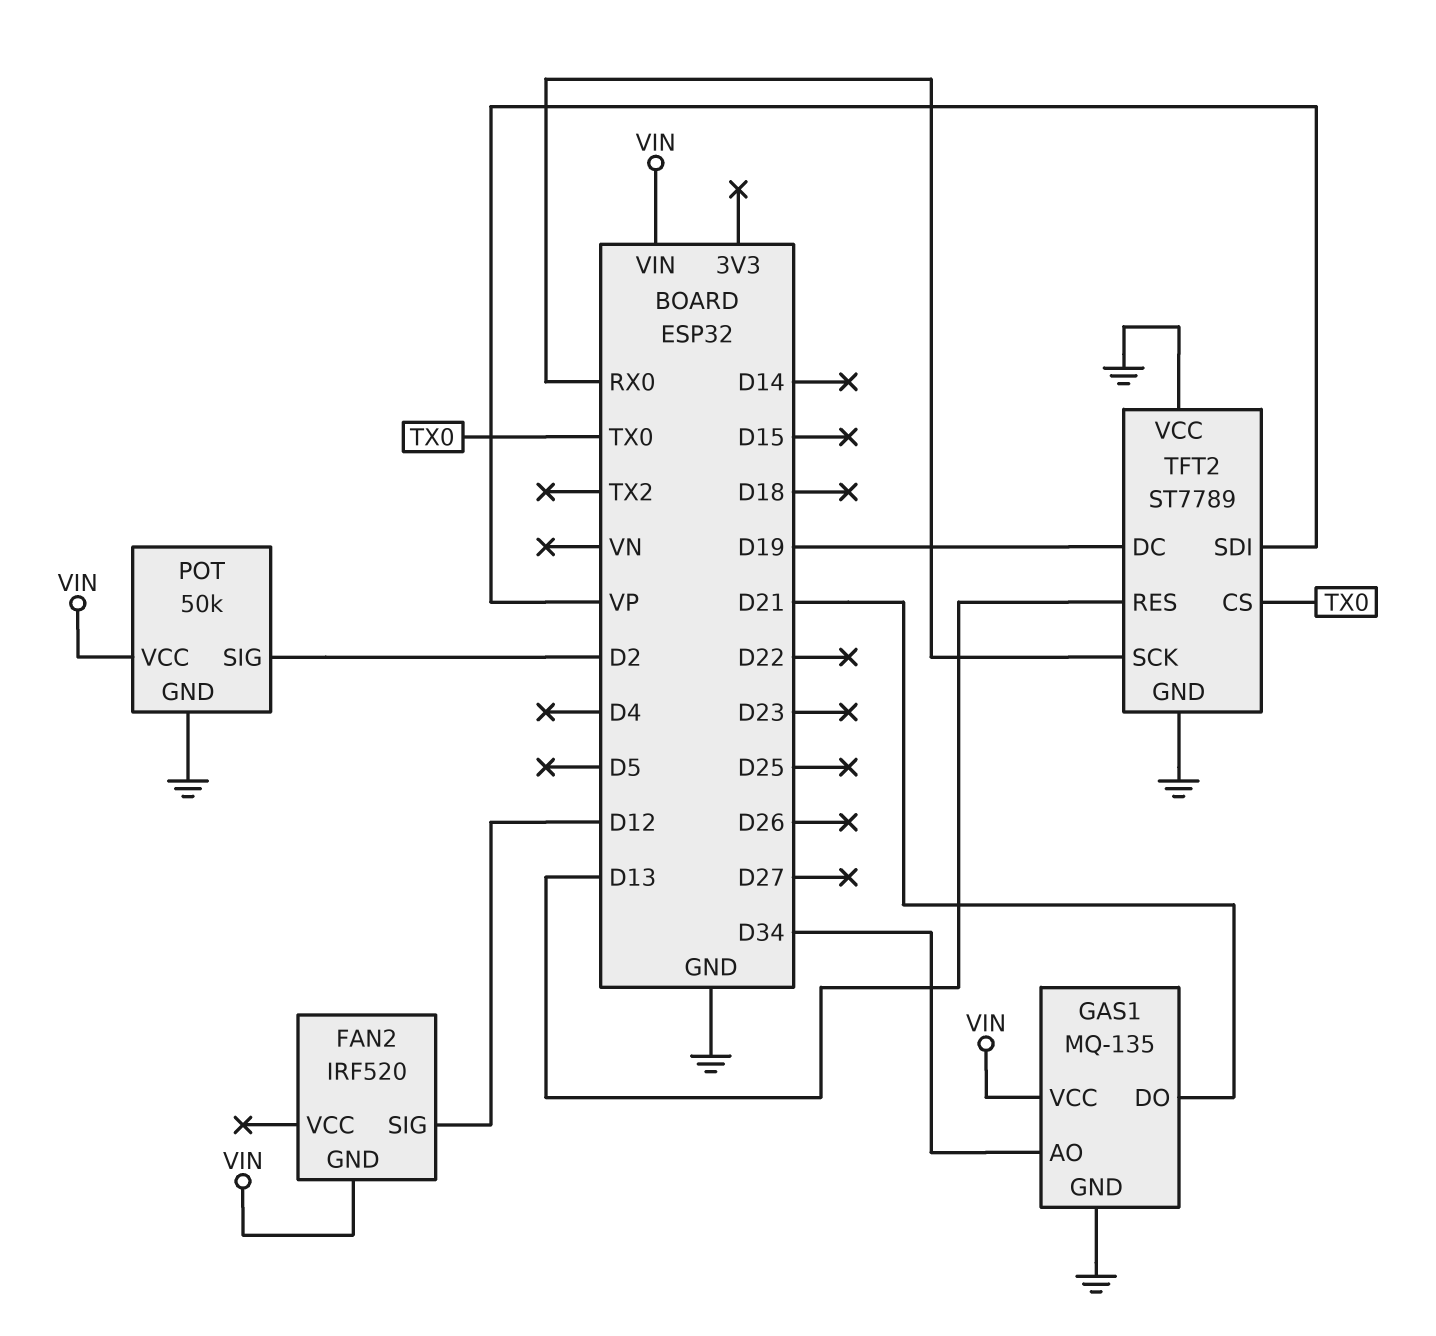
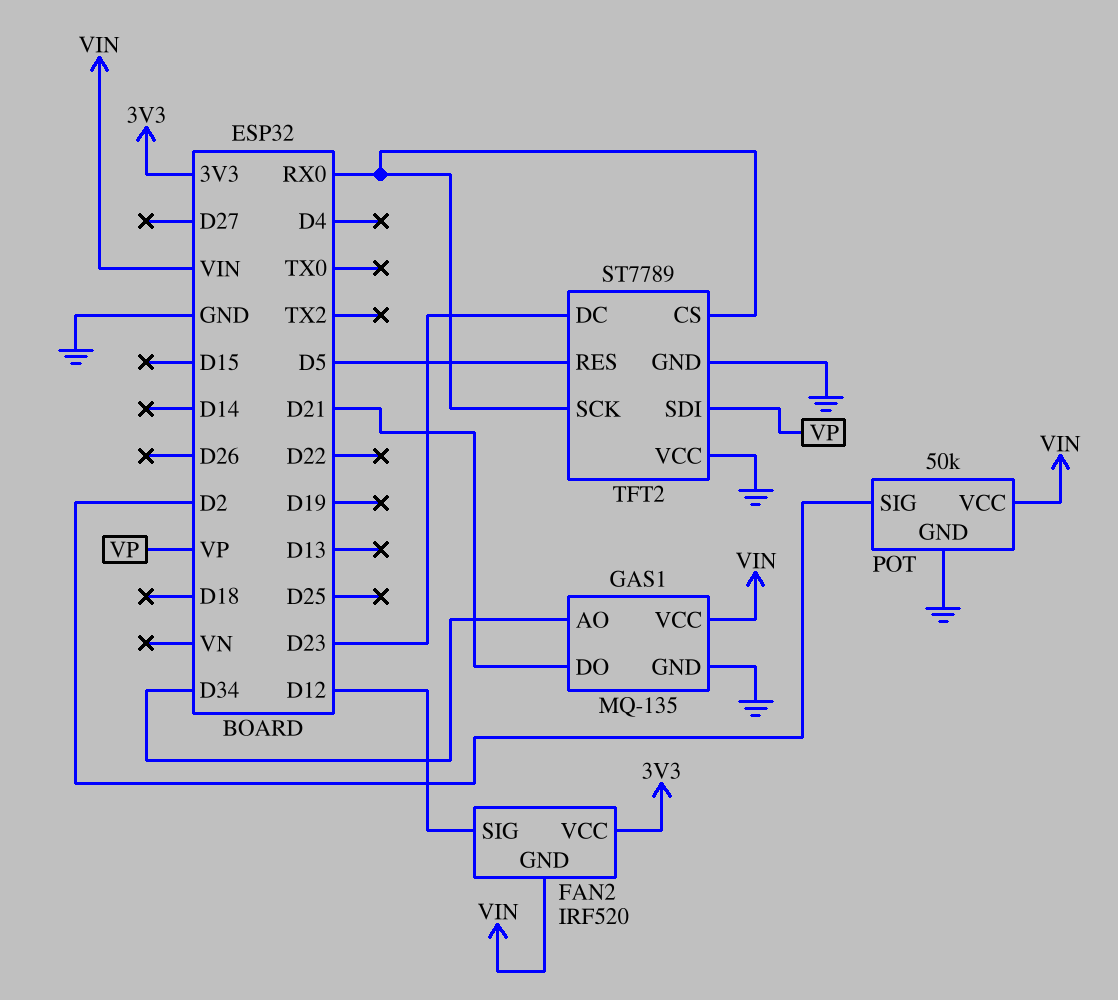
FAN2 pin VCC: none -> 3V3
TFT2 pin CS: TX0 -> RX0
TFT2 pin DC: D19 -> D23
TFT2 pin RES: D13 -> D5

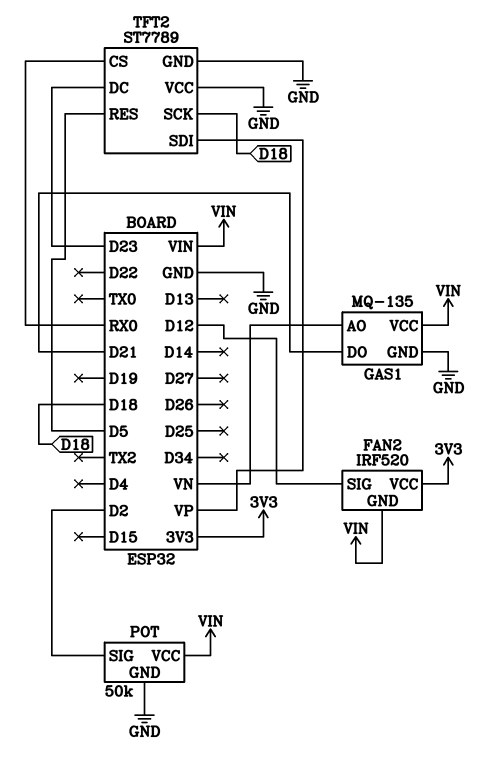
GAS1 pin AO: D34 -> VN
TFT2 pin SCK: RX0 -> D18

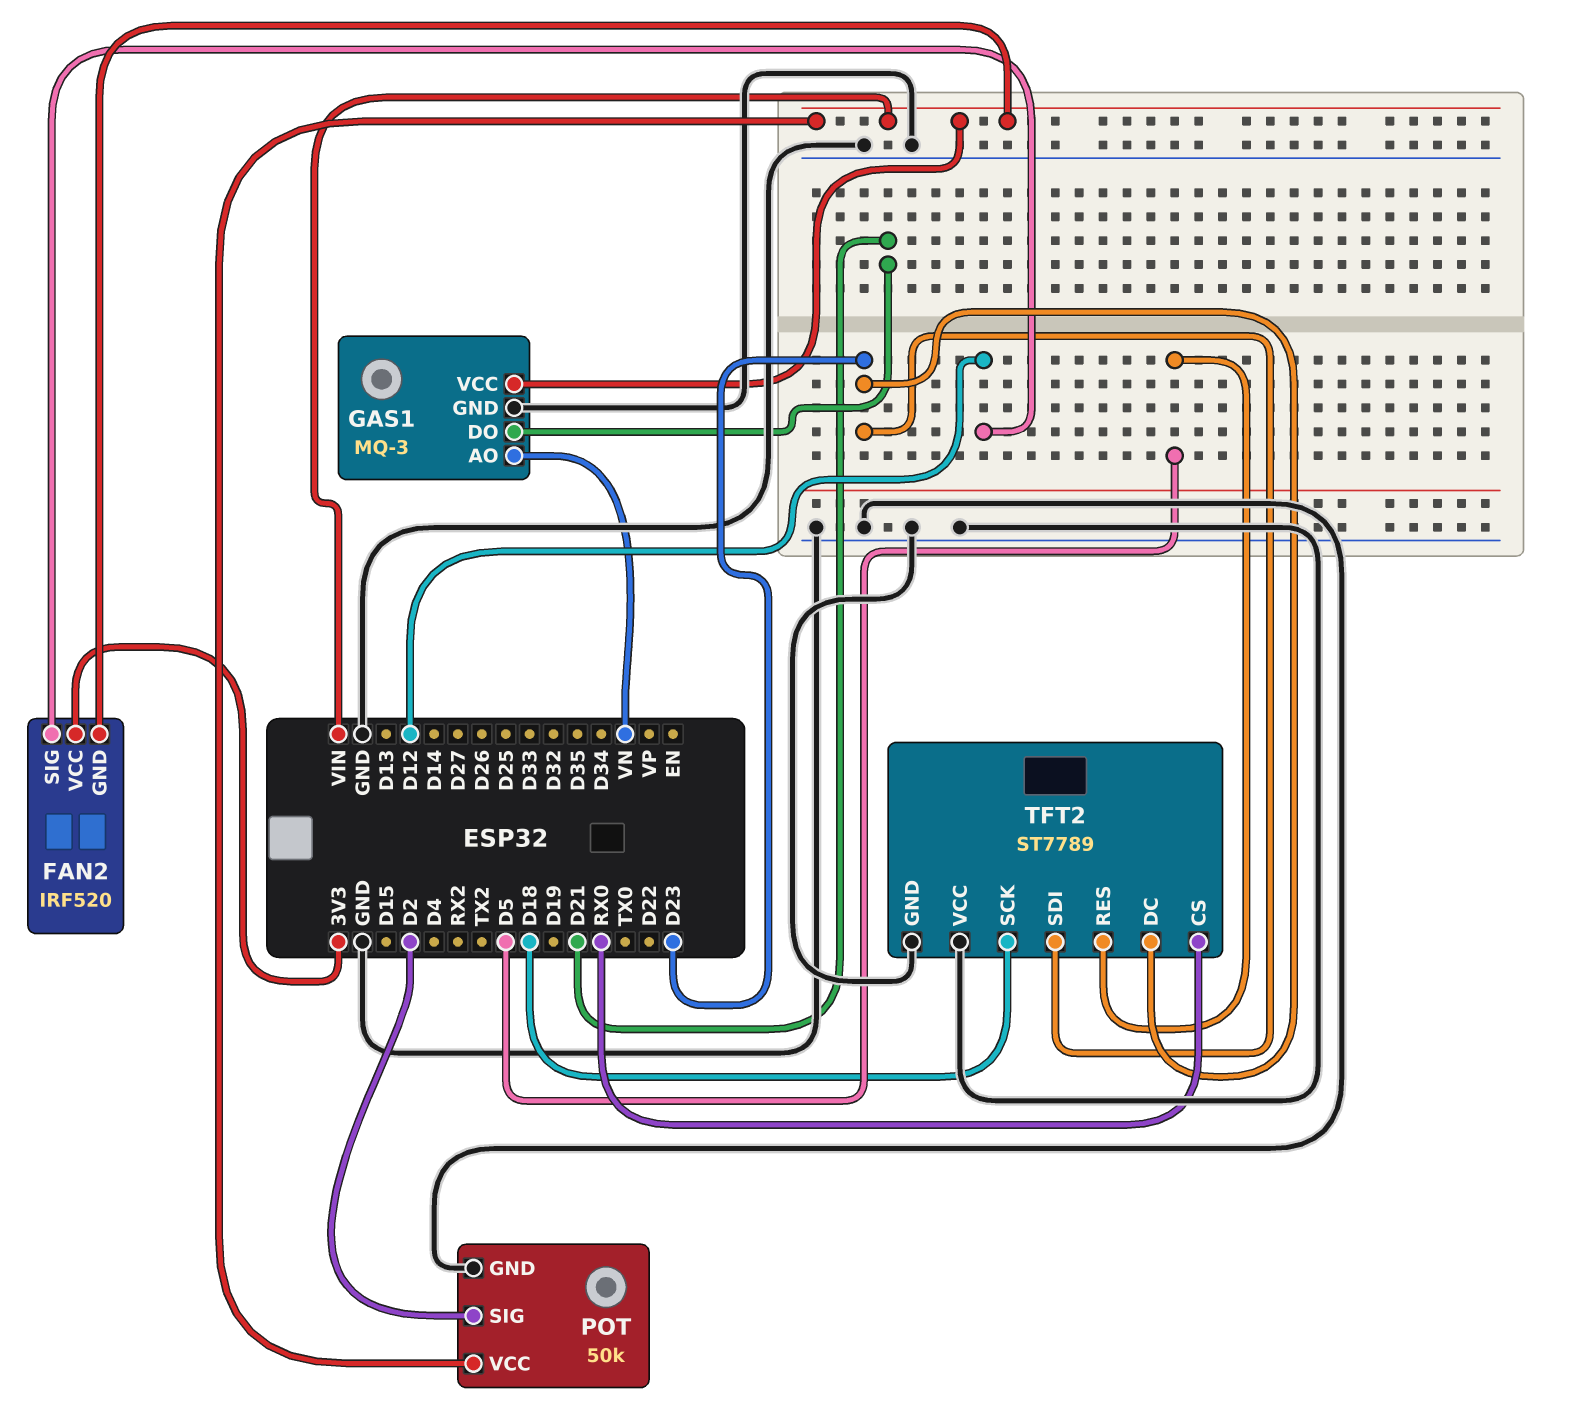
GAS1: MQ-135 -> MQ-3
TFT2 pin SDI: VP -> D23

